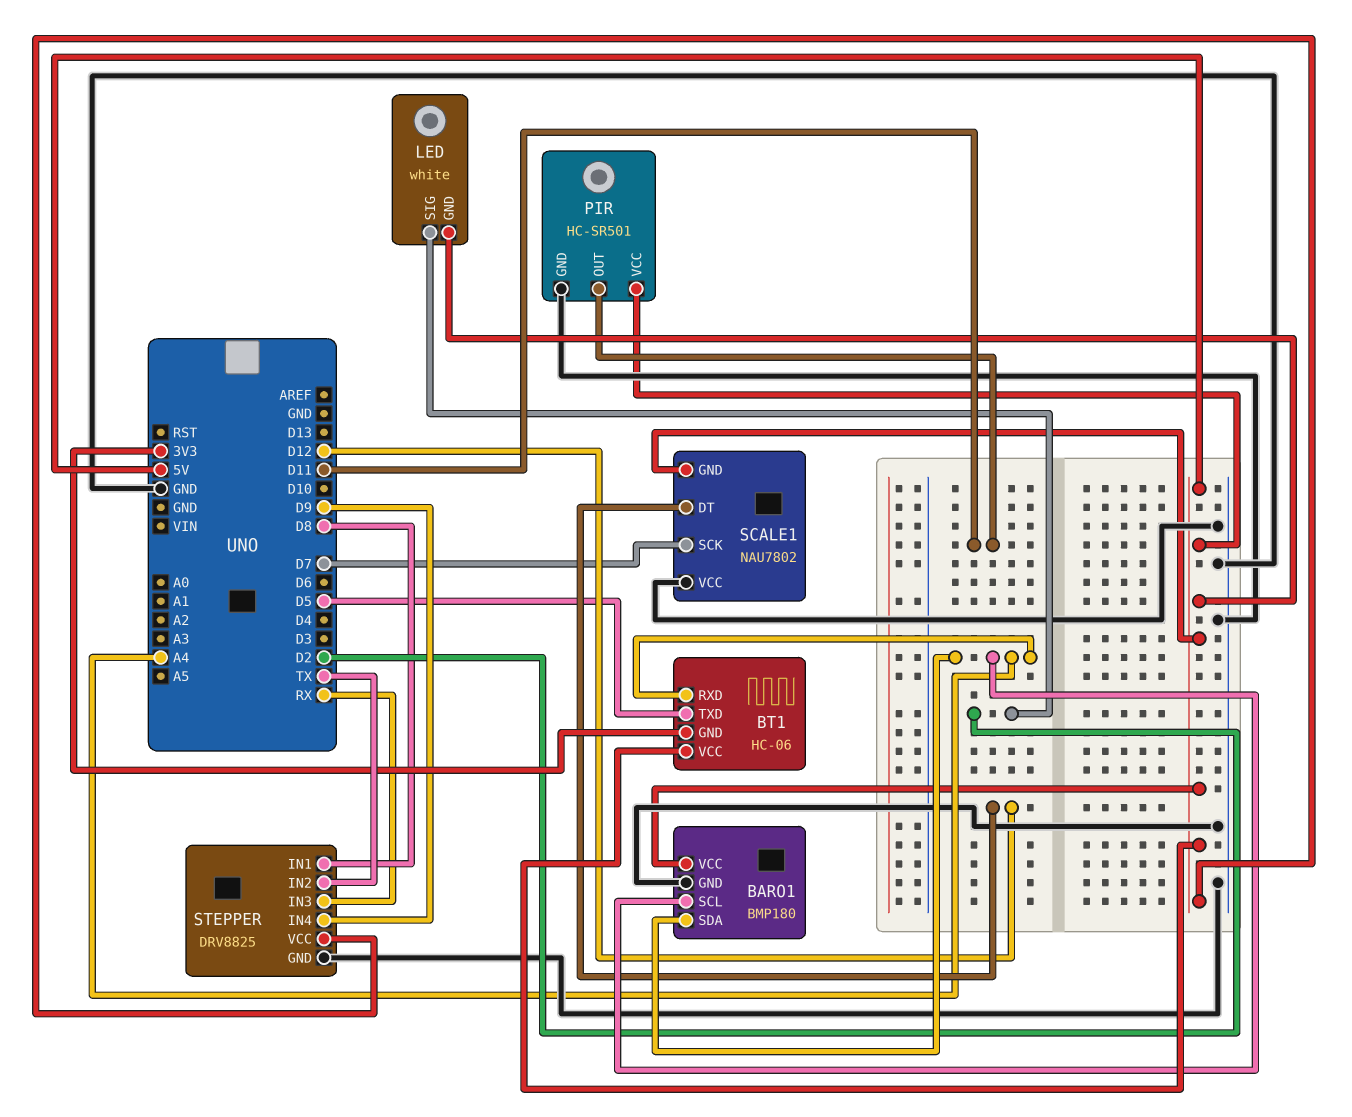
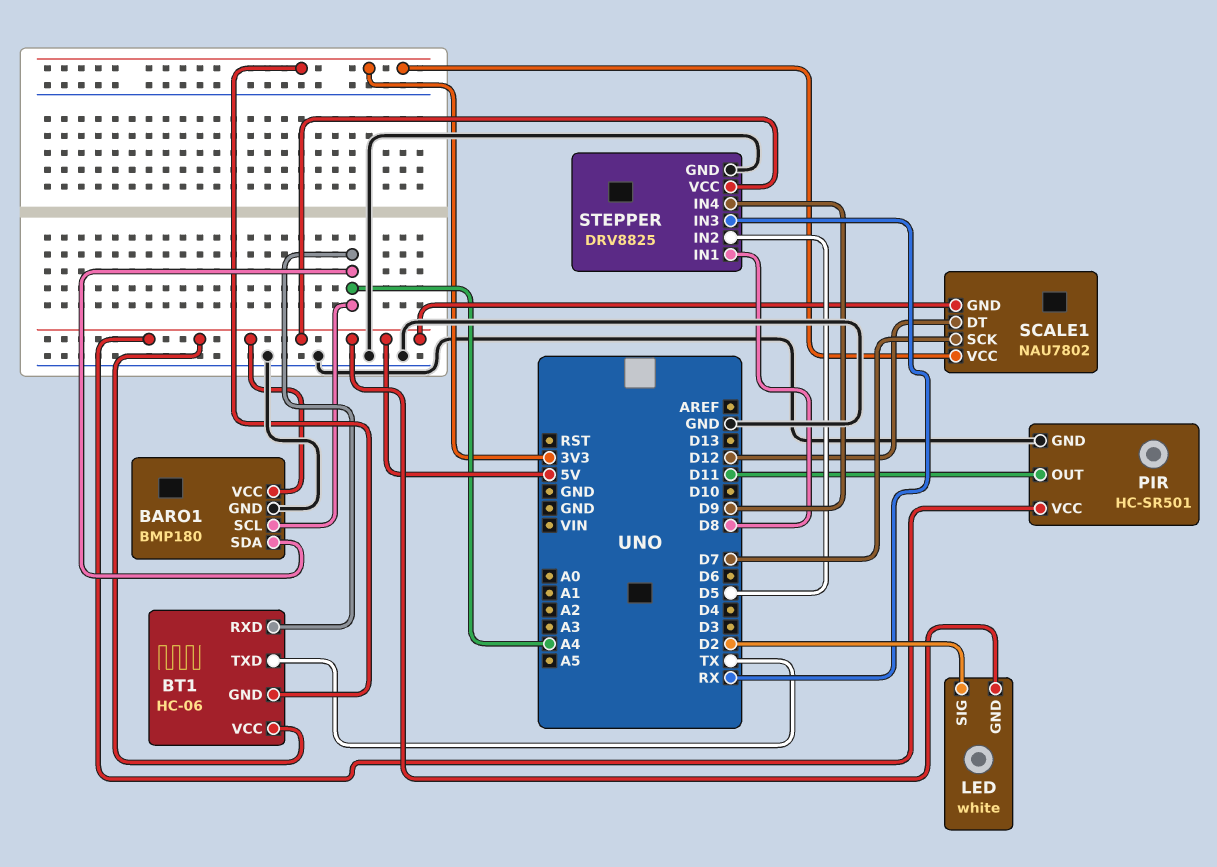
BT1 pin TXD: D5 -> TX
SCALE1 pin VCC: GND -> 3V3
STEPPER pin IN2: TX -> D5

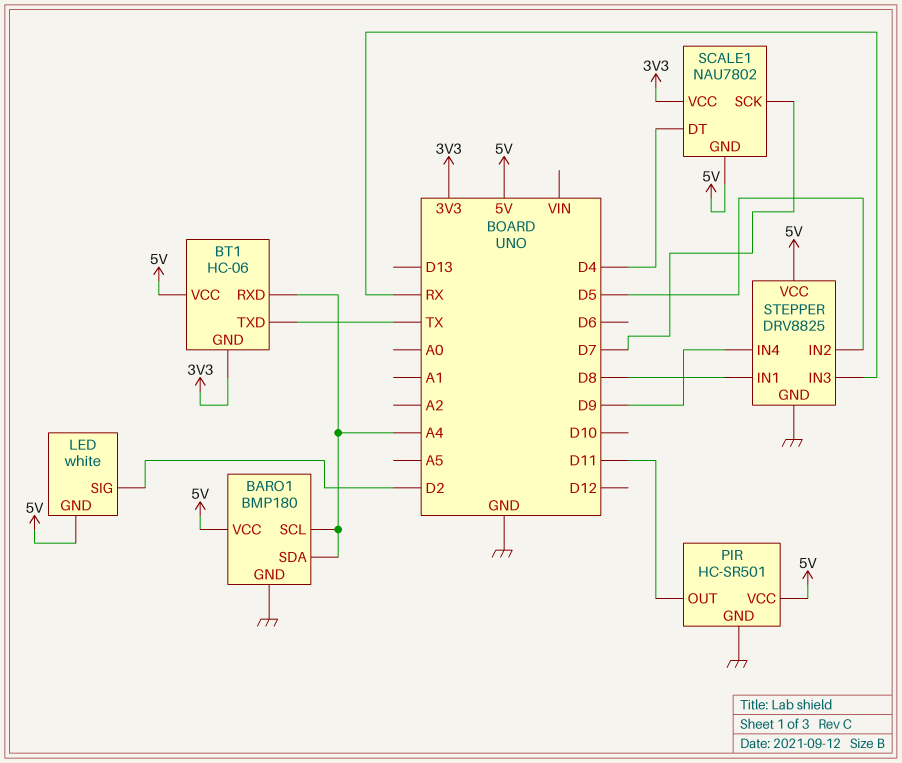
SCALE1 pin DT: D12 -> D4

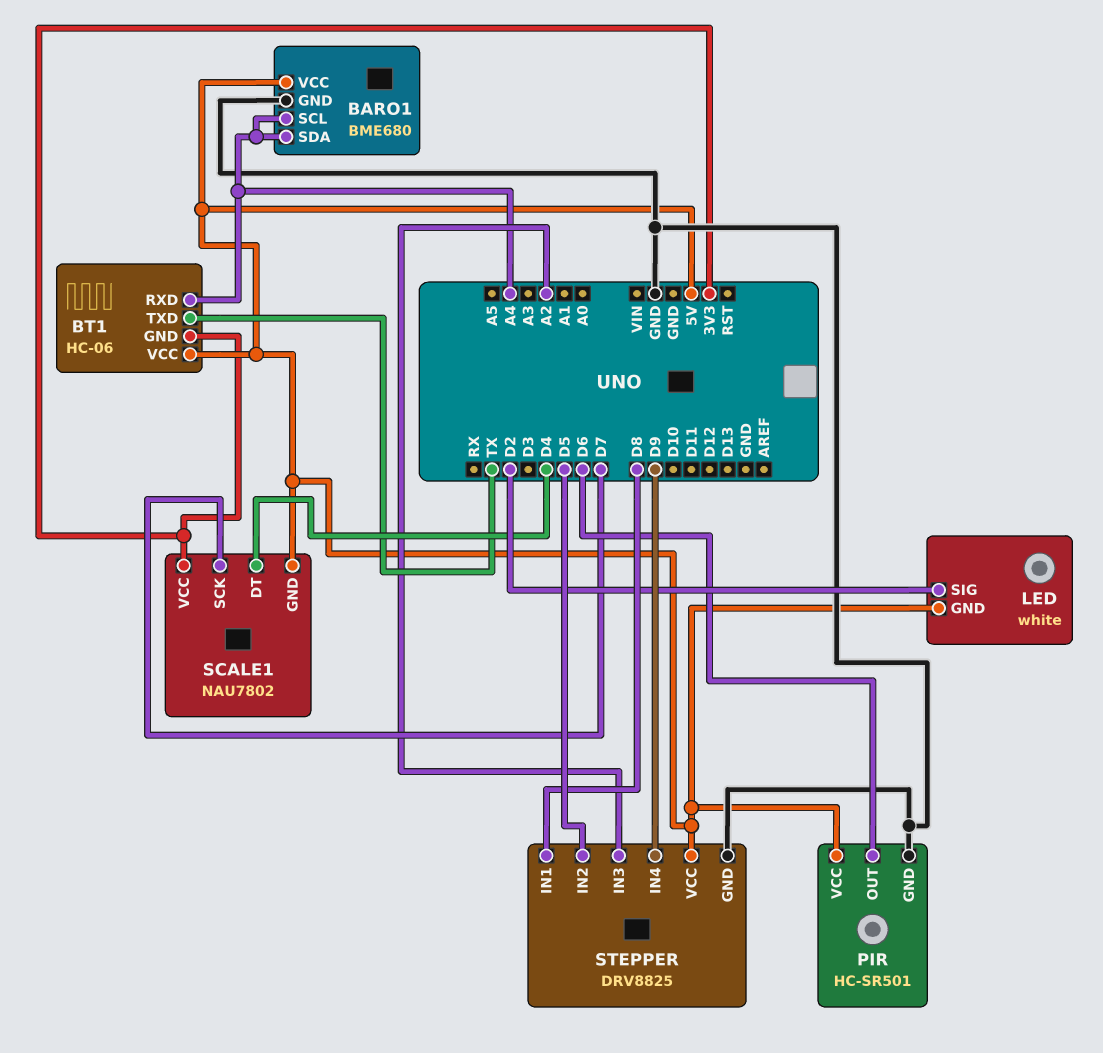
BARO1: BMP180 -> BME680
PIR pin OUT: D11 -> D6
STEPPER pin IN3: RX -> A2

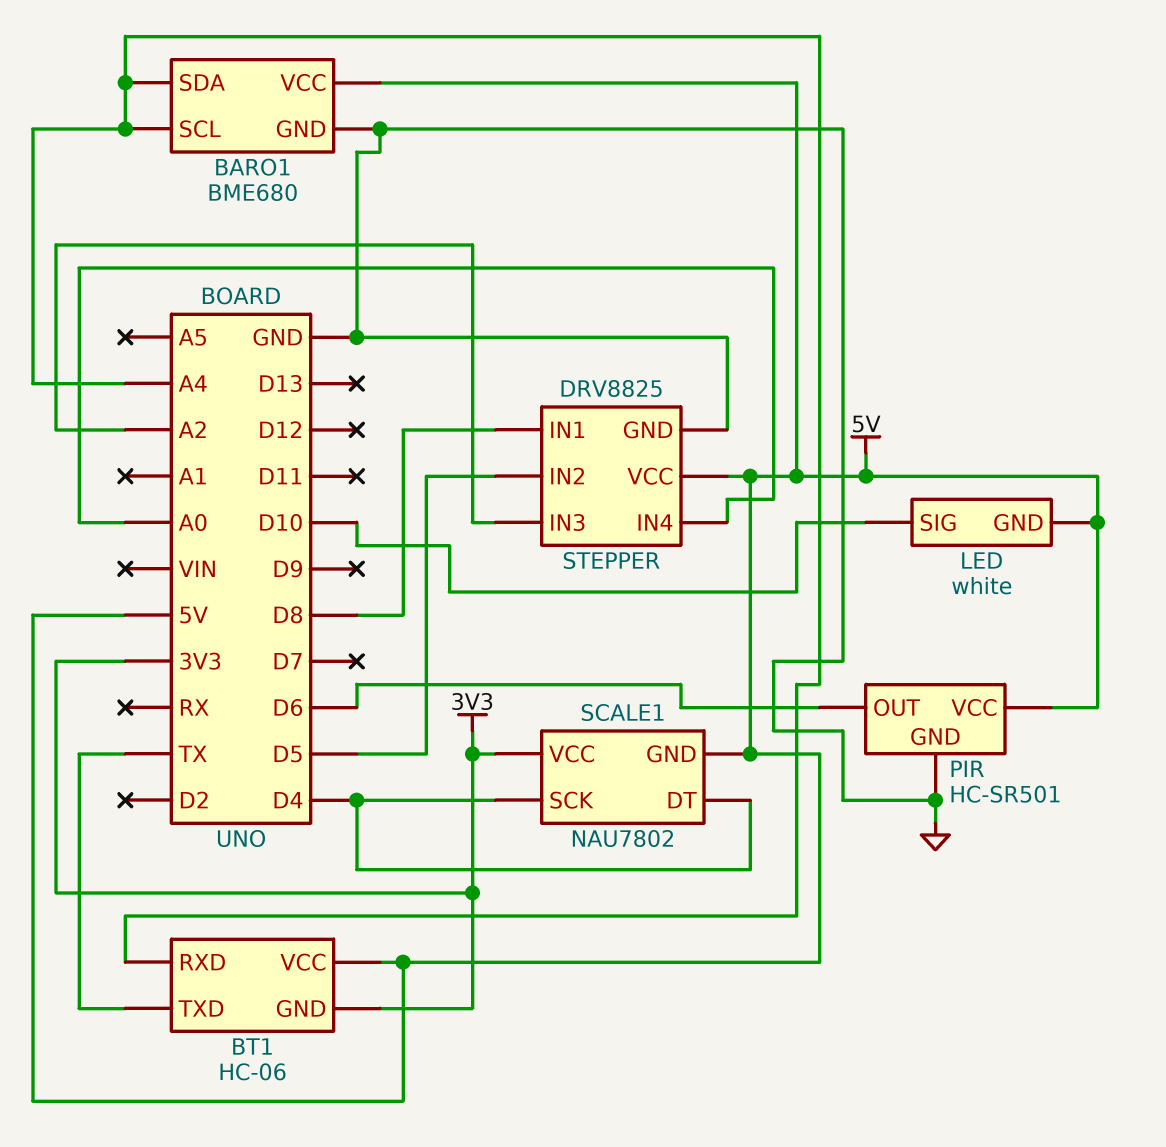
LED pin SIG: D2 -> D10
SCALE1 pin SCK: D7 -> D4
STEPPER pin IN4: D9 -> A0

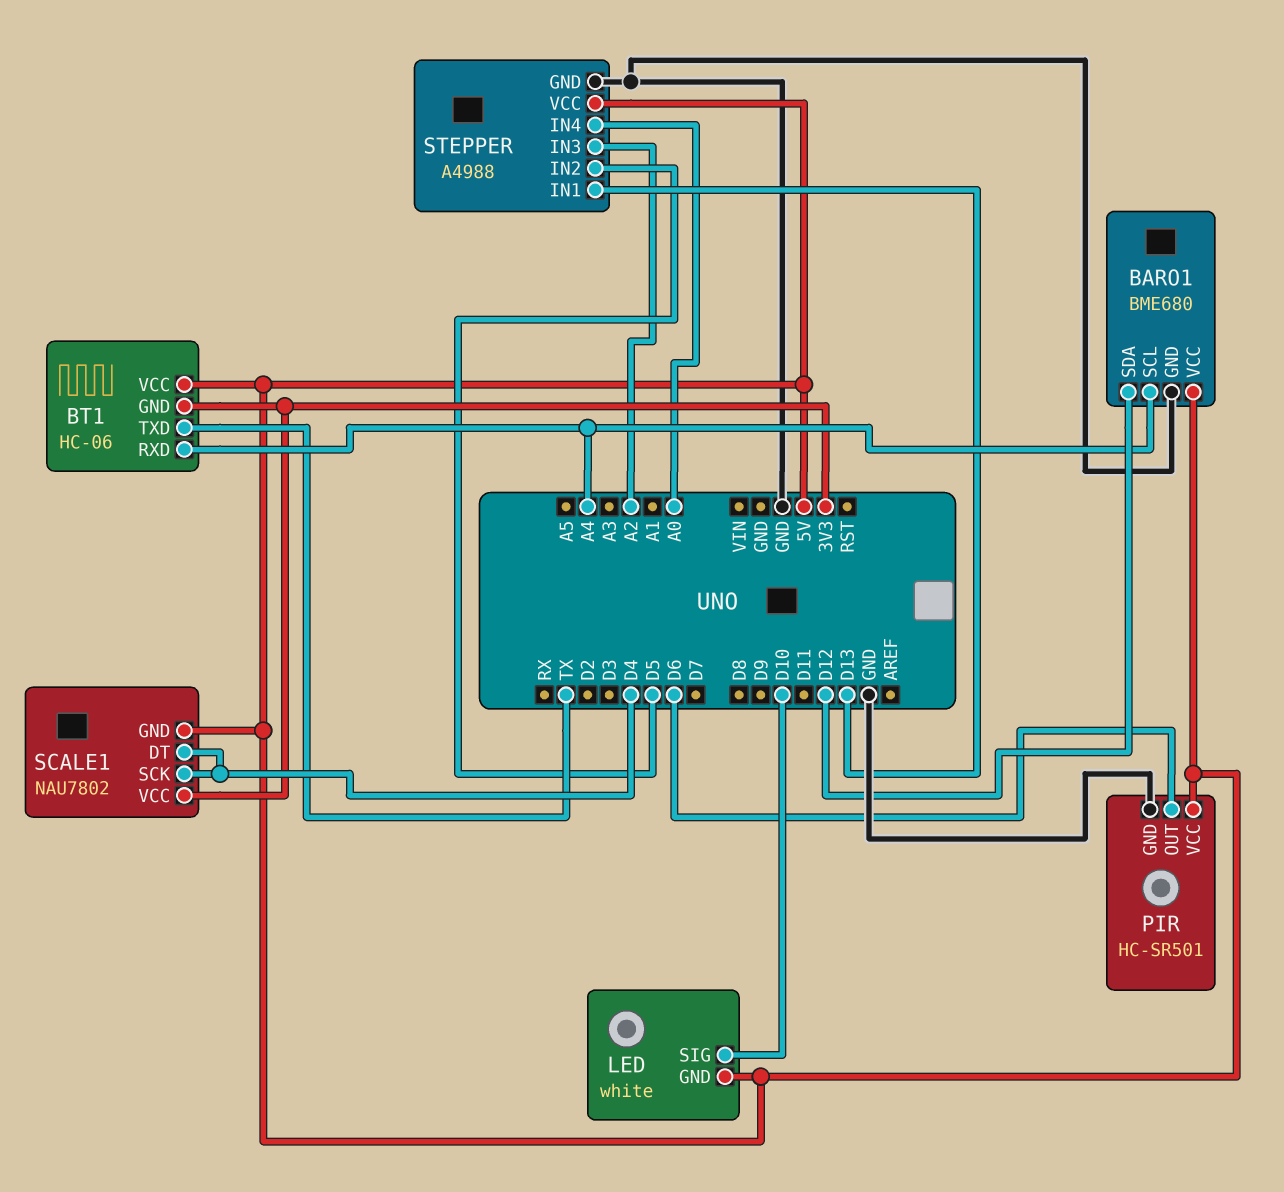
BARO1 pin SDA: A4 -> D12
STEPPER: DRV8825 -> A4988
STEPPER pin IN1: D8 -> D13

